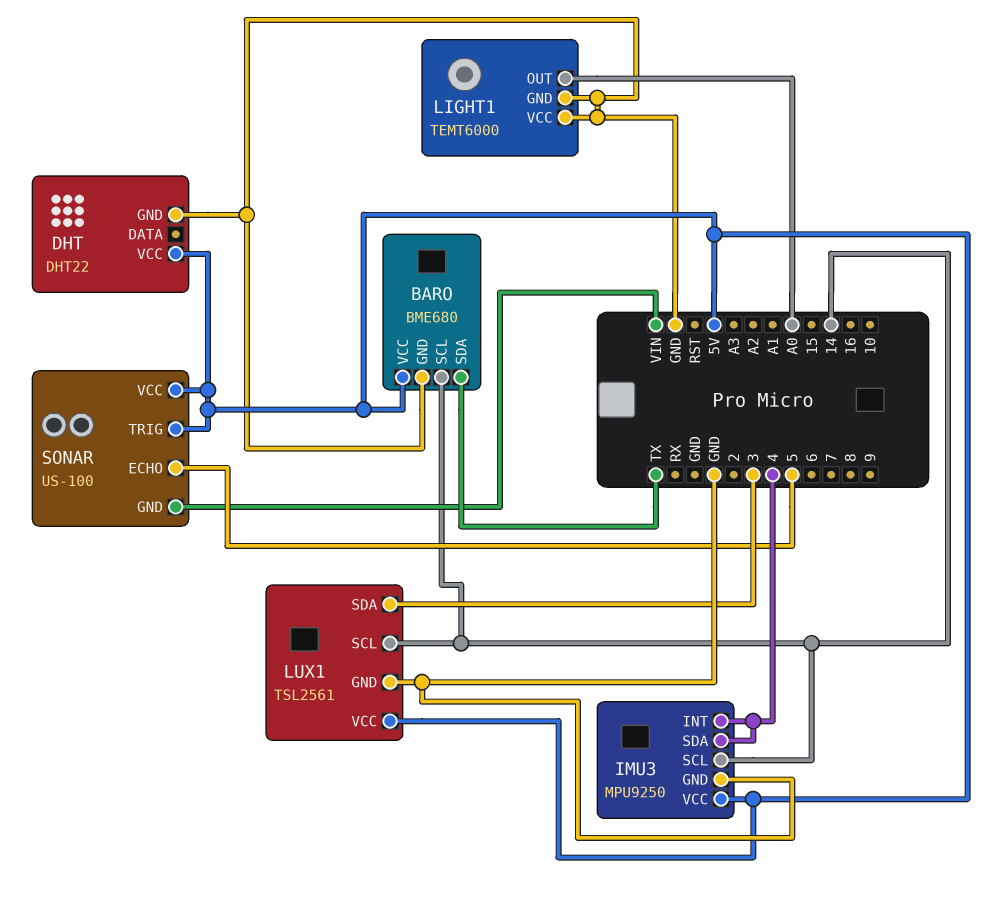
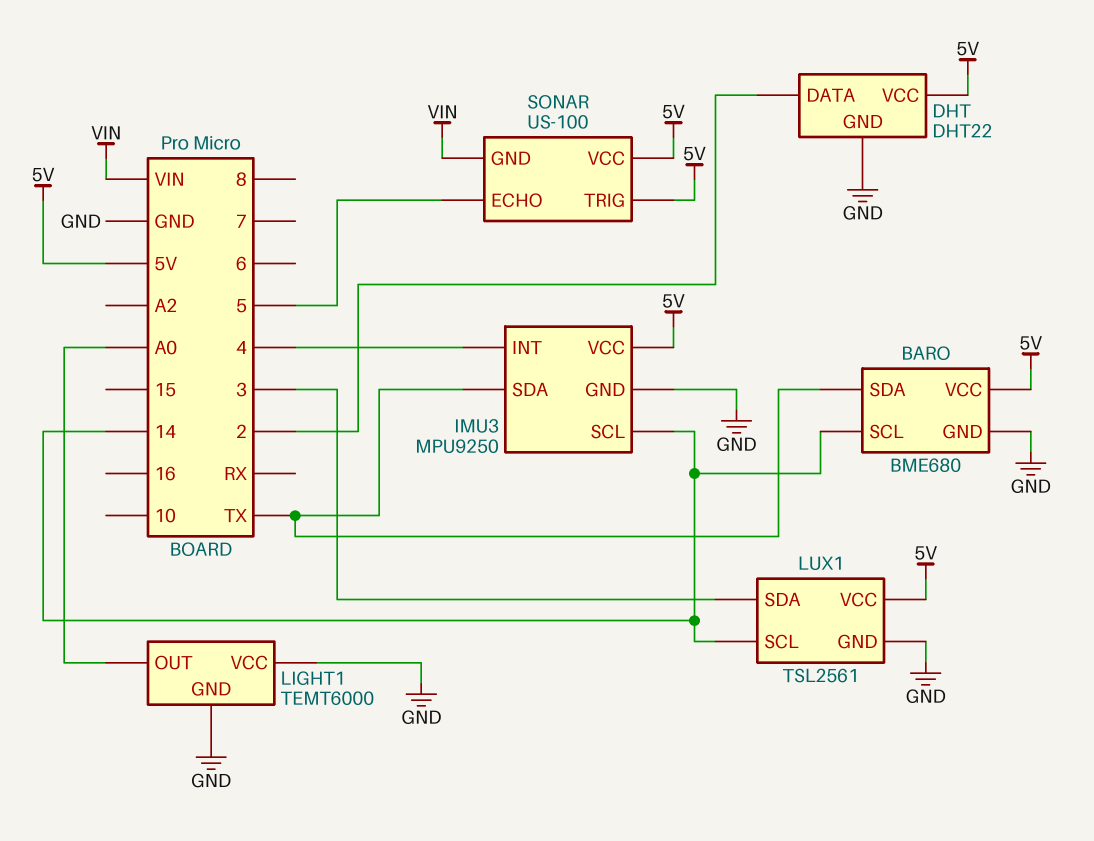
DHT pin DATA: none -> 2
IMU3 pin SDA: 4 -> TX

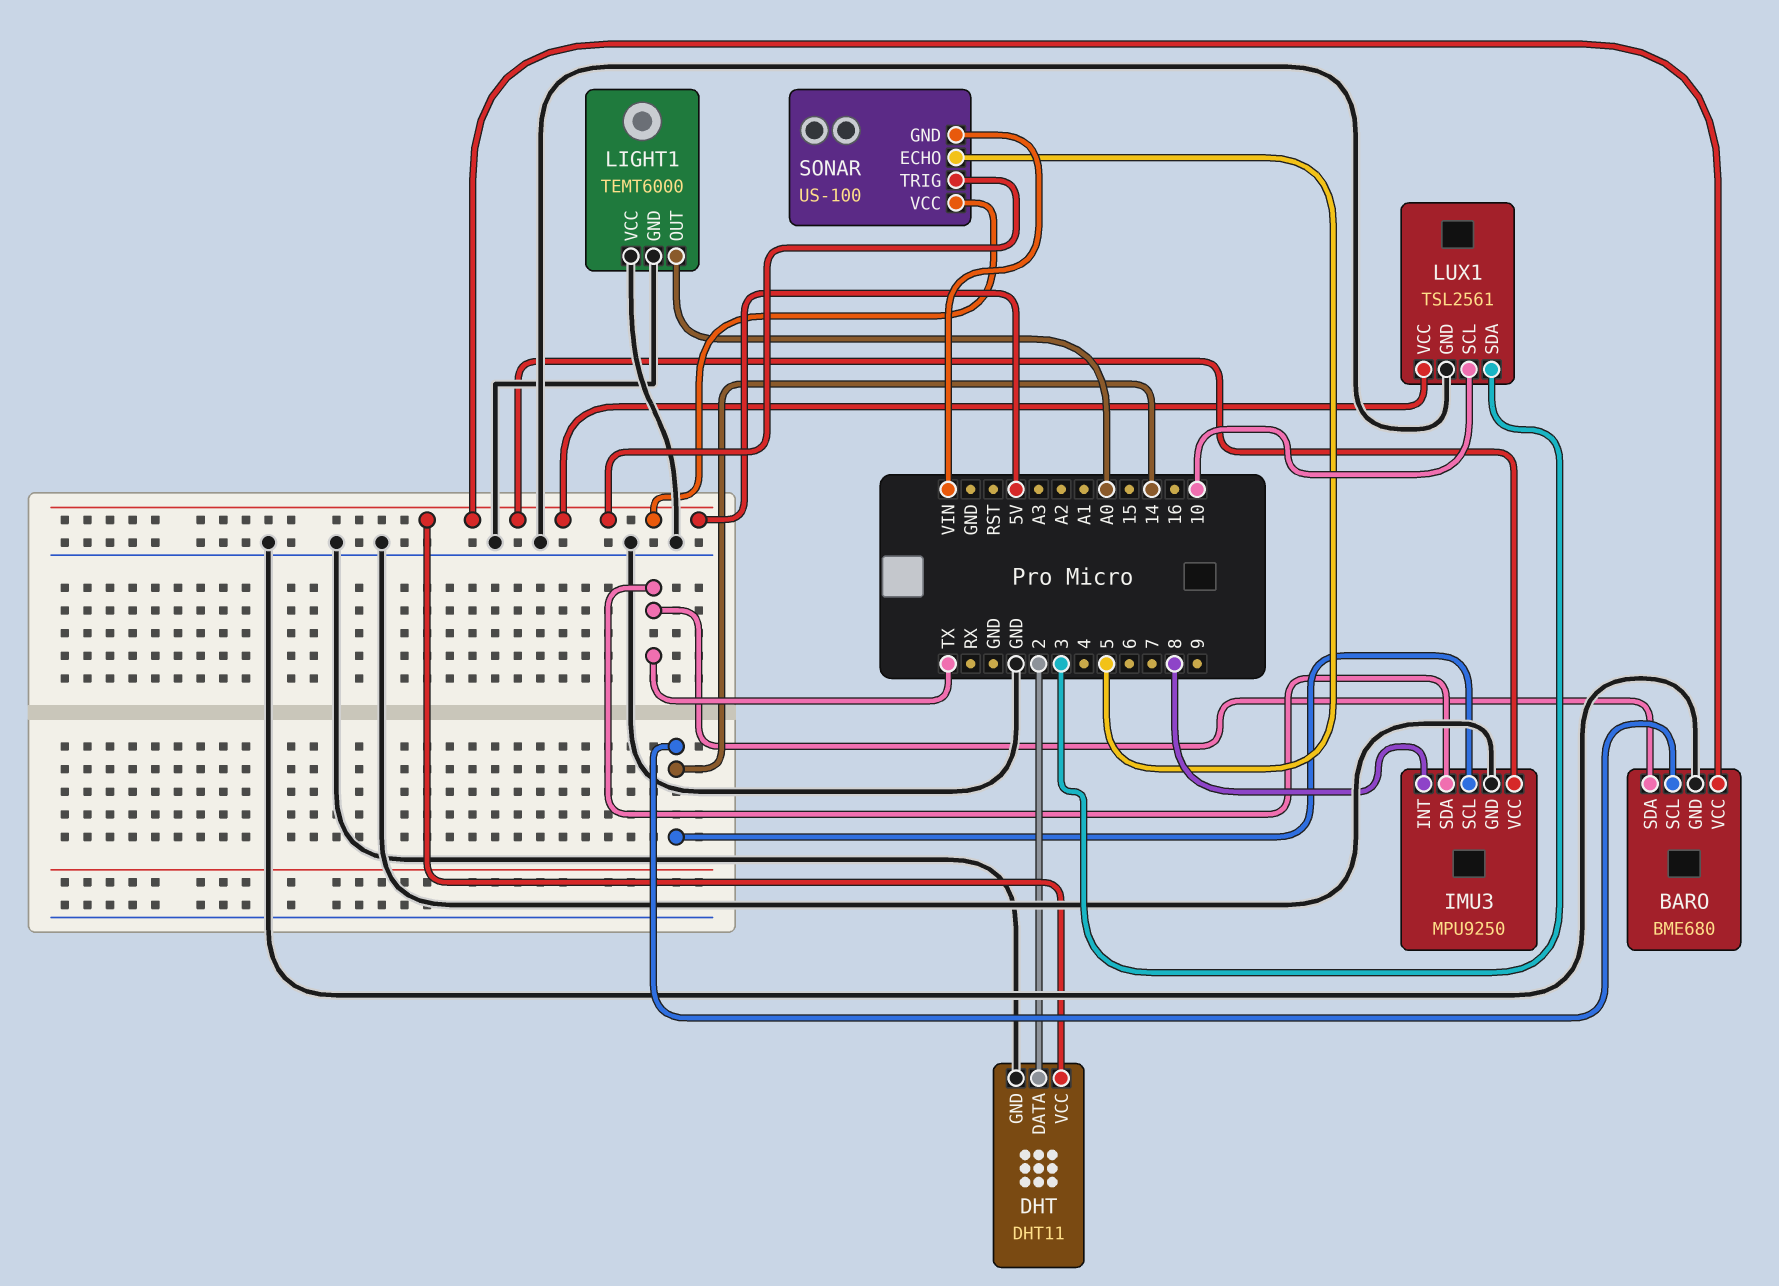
DHT: DHT22 -> DHT11
IMU3 pin INT: 4 -> 8
LUX1 pin SCL: 14 -> 10

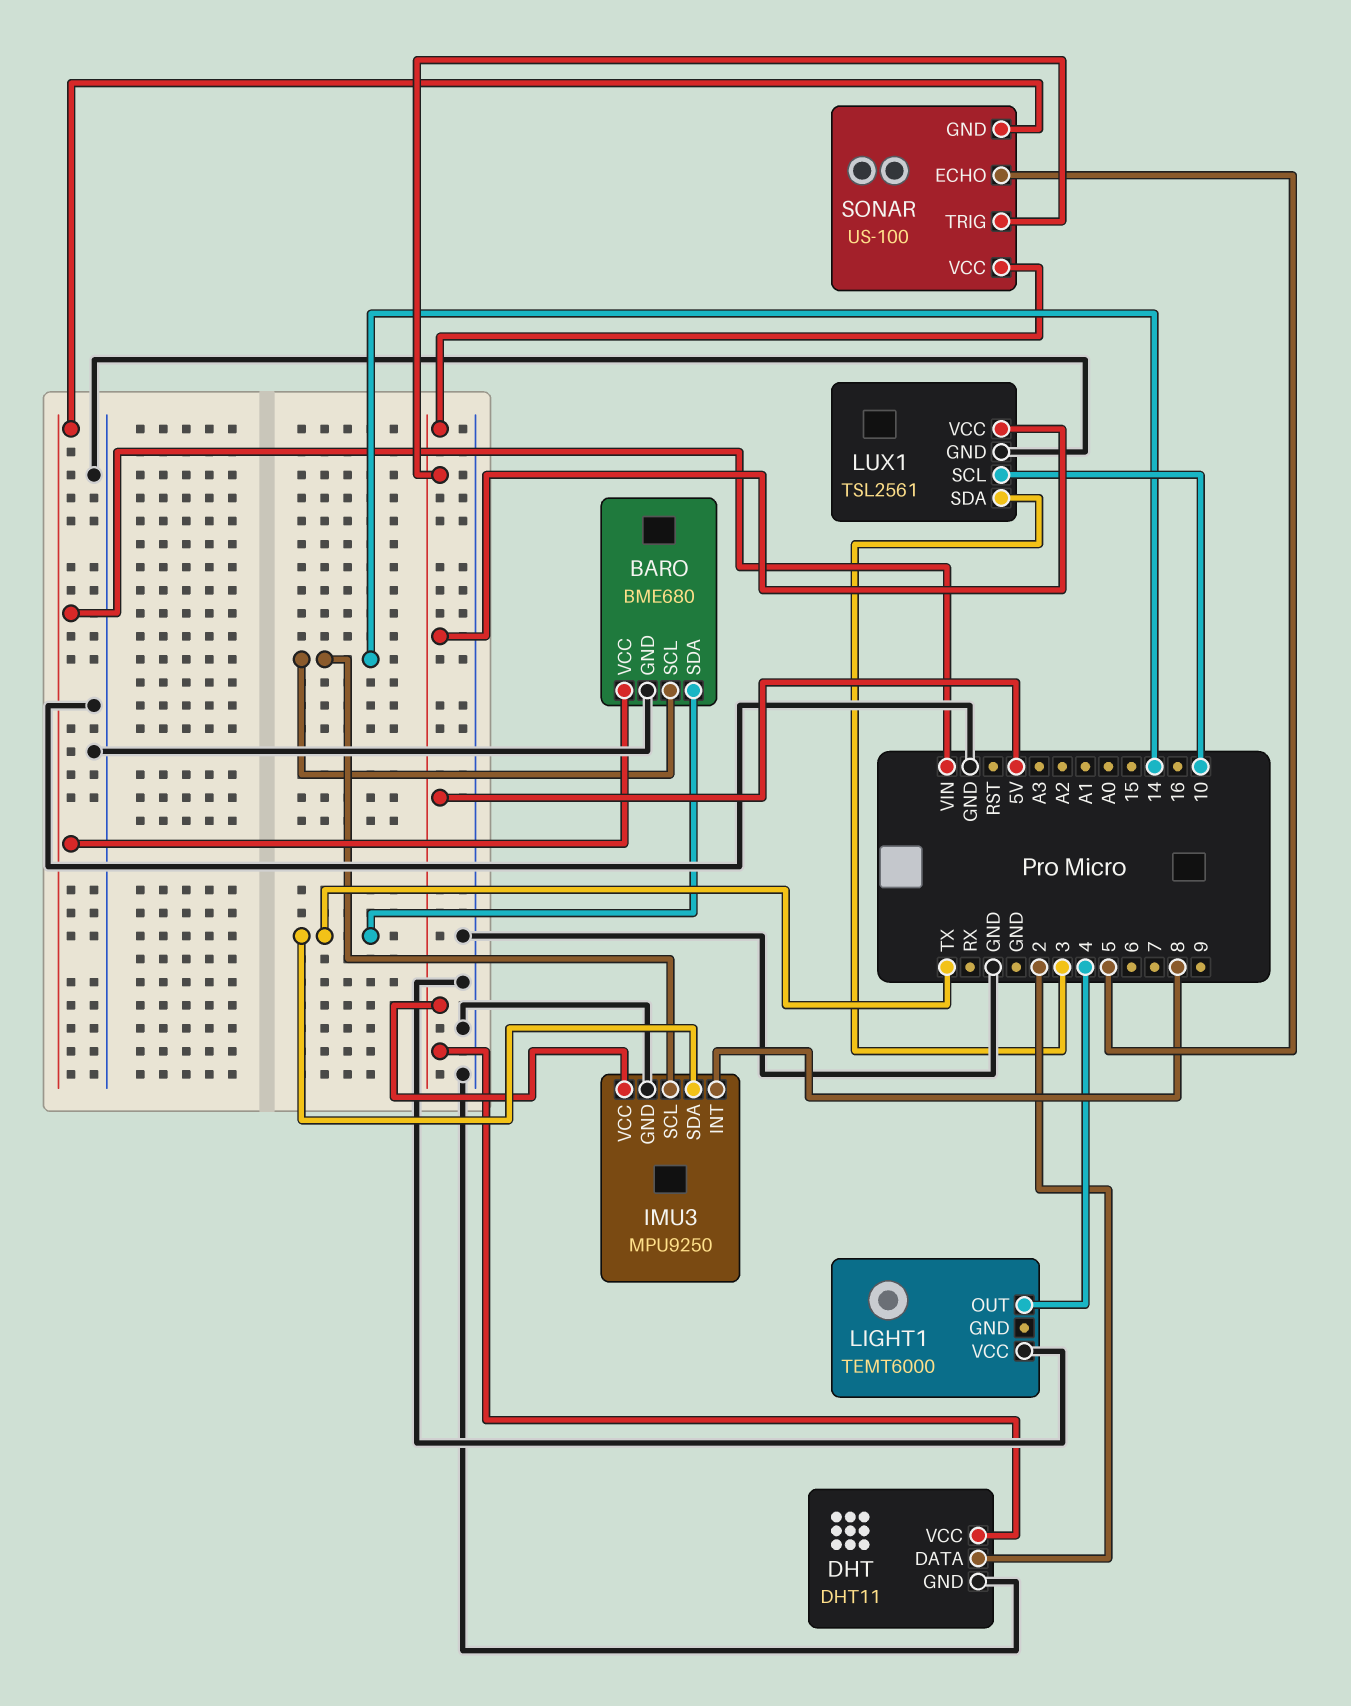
BARO pin VCC: 5V -> VIN
LIGHT1 pin GND: GND -> none
LIGHT1 pin OUT: A0 -> 4

